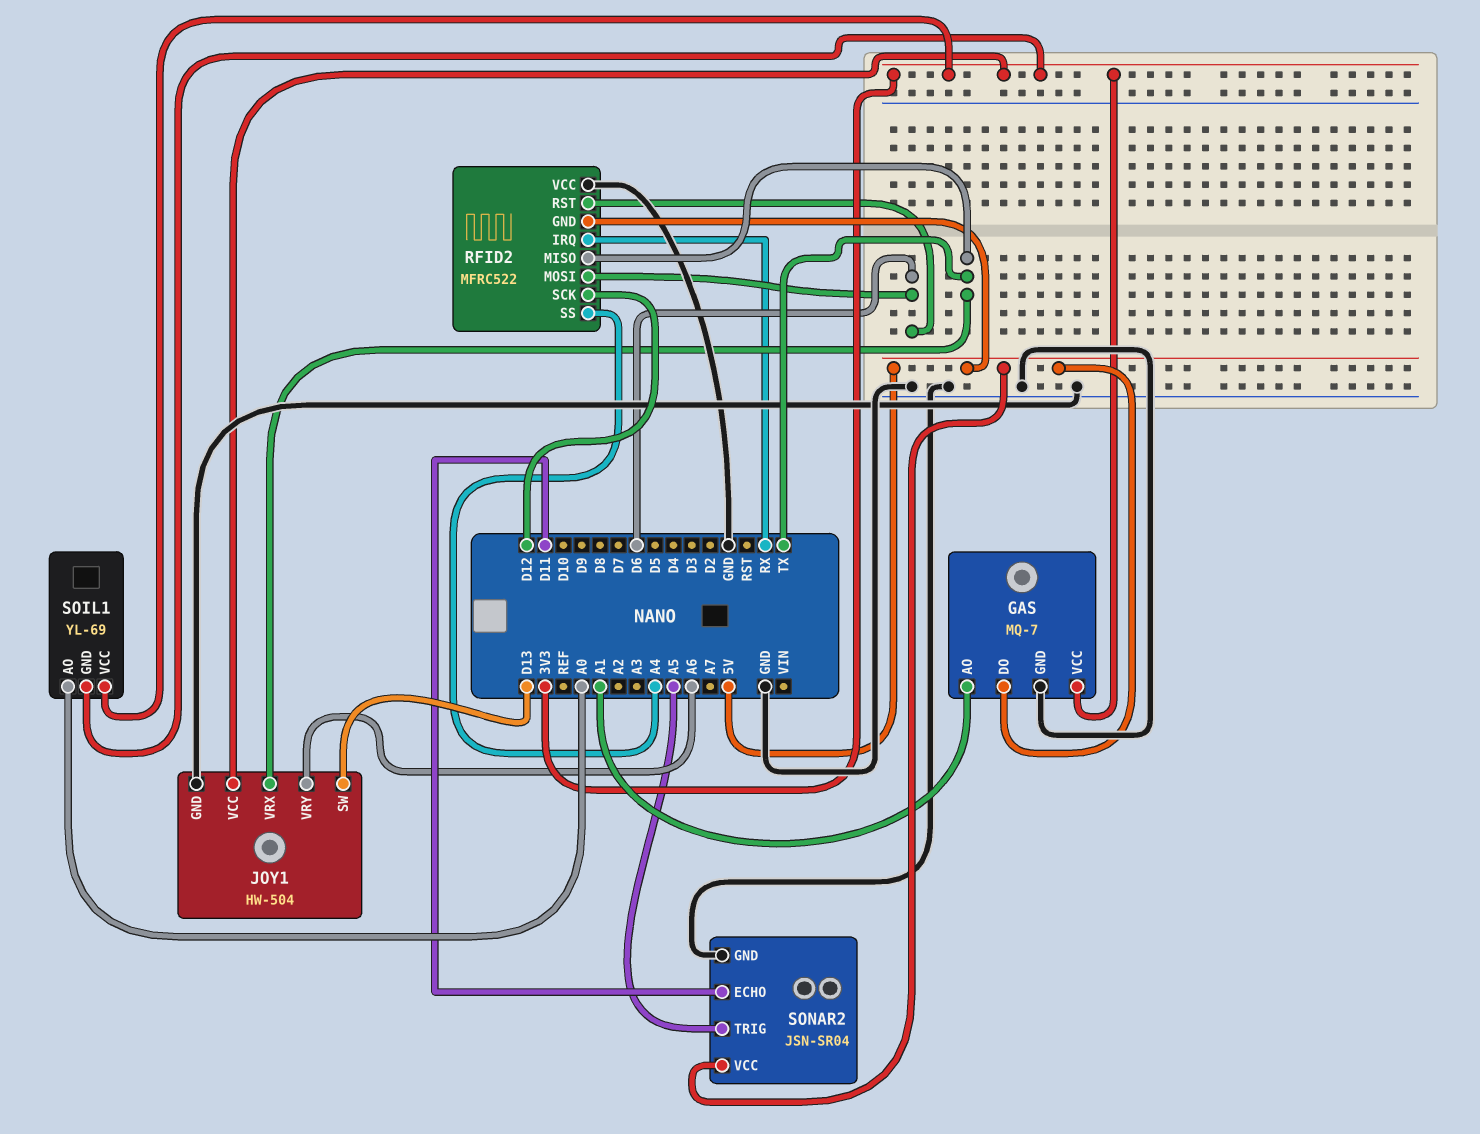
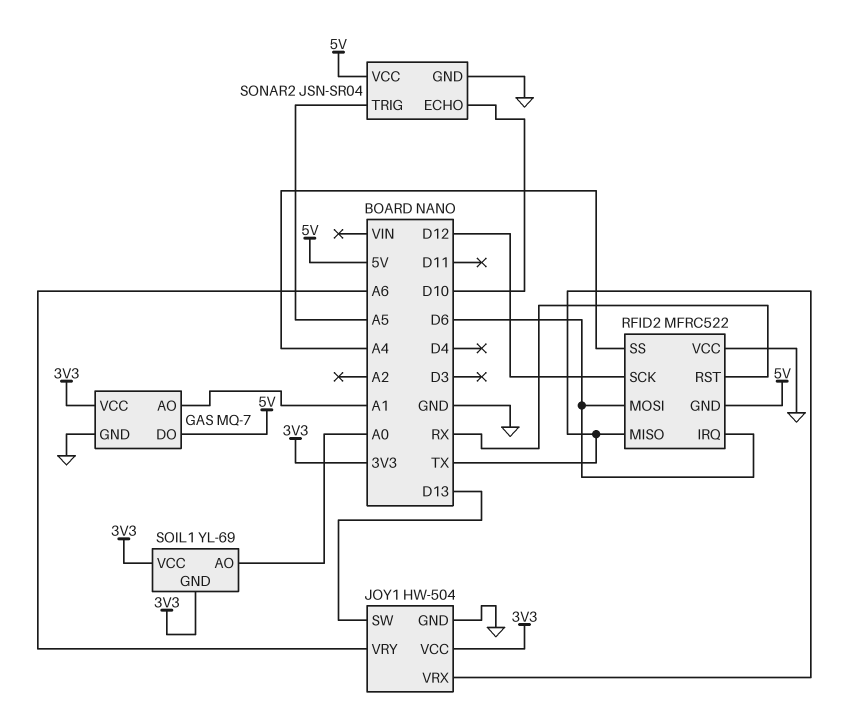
RFID2 pin IRQ: RX -> D6
RFID2 pin RST: D6 -> RX
SONAR2 pin ECHO: D11 -> D10

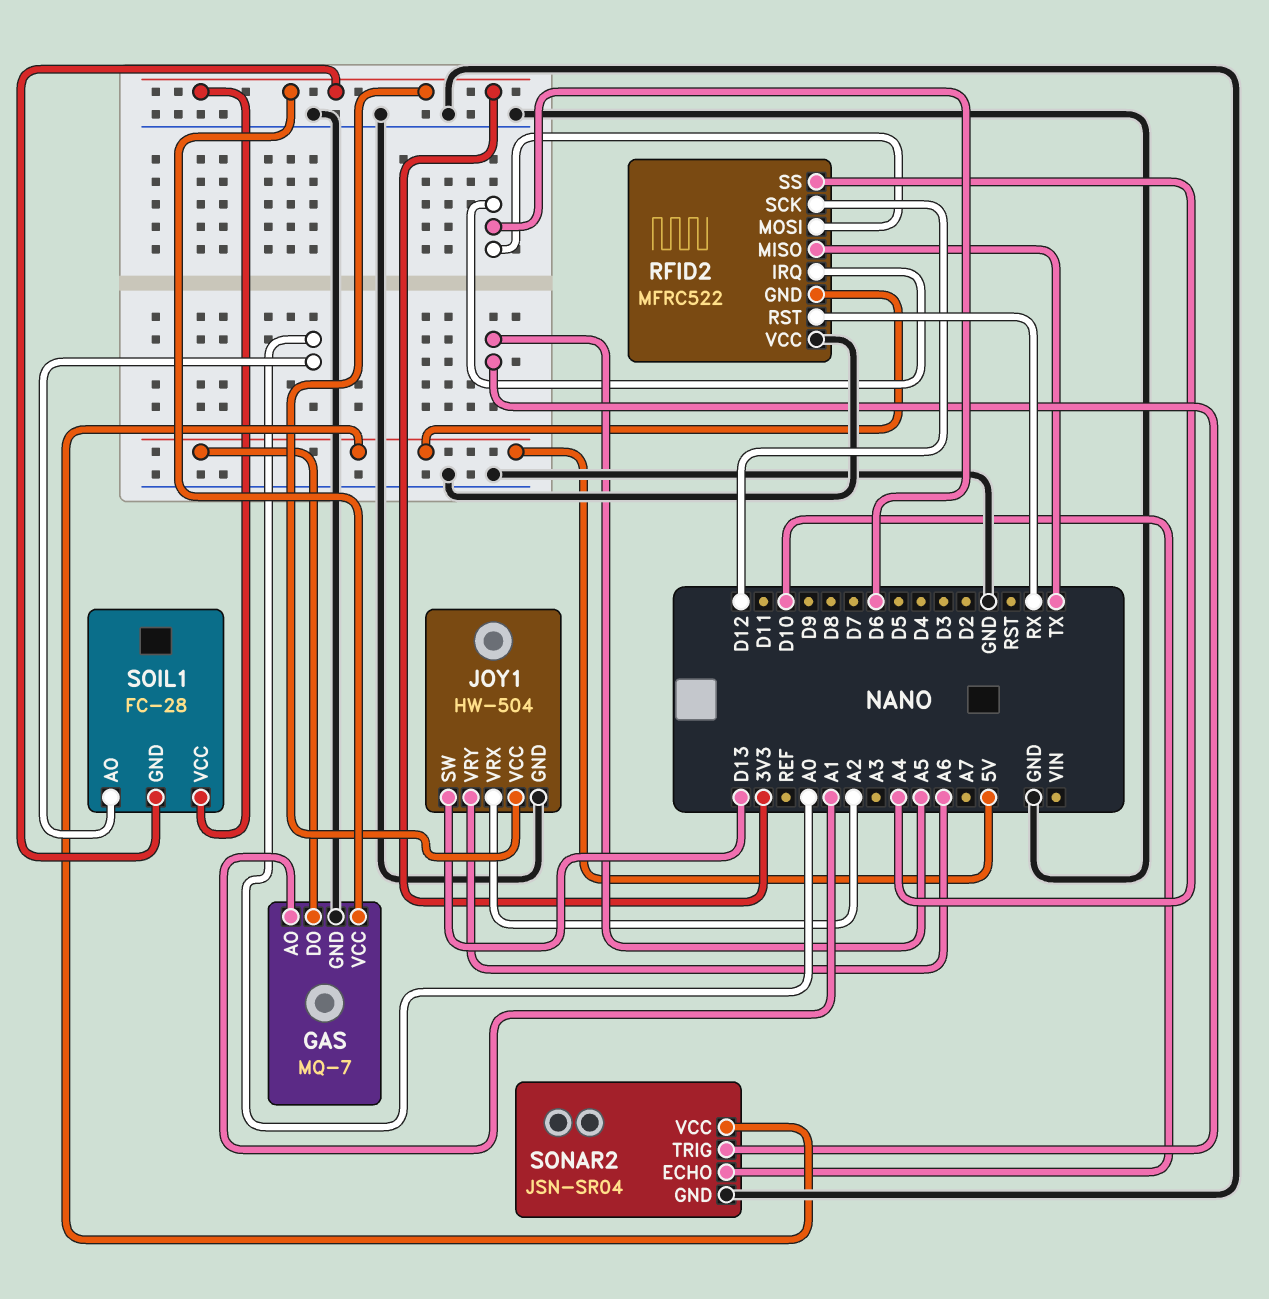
JOY1 pin VRX: TX -> A2
SOIL1: YL-69 -> FC-28

